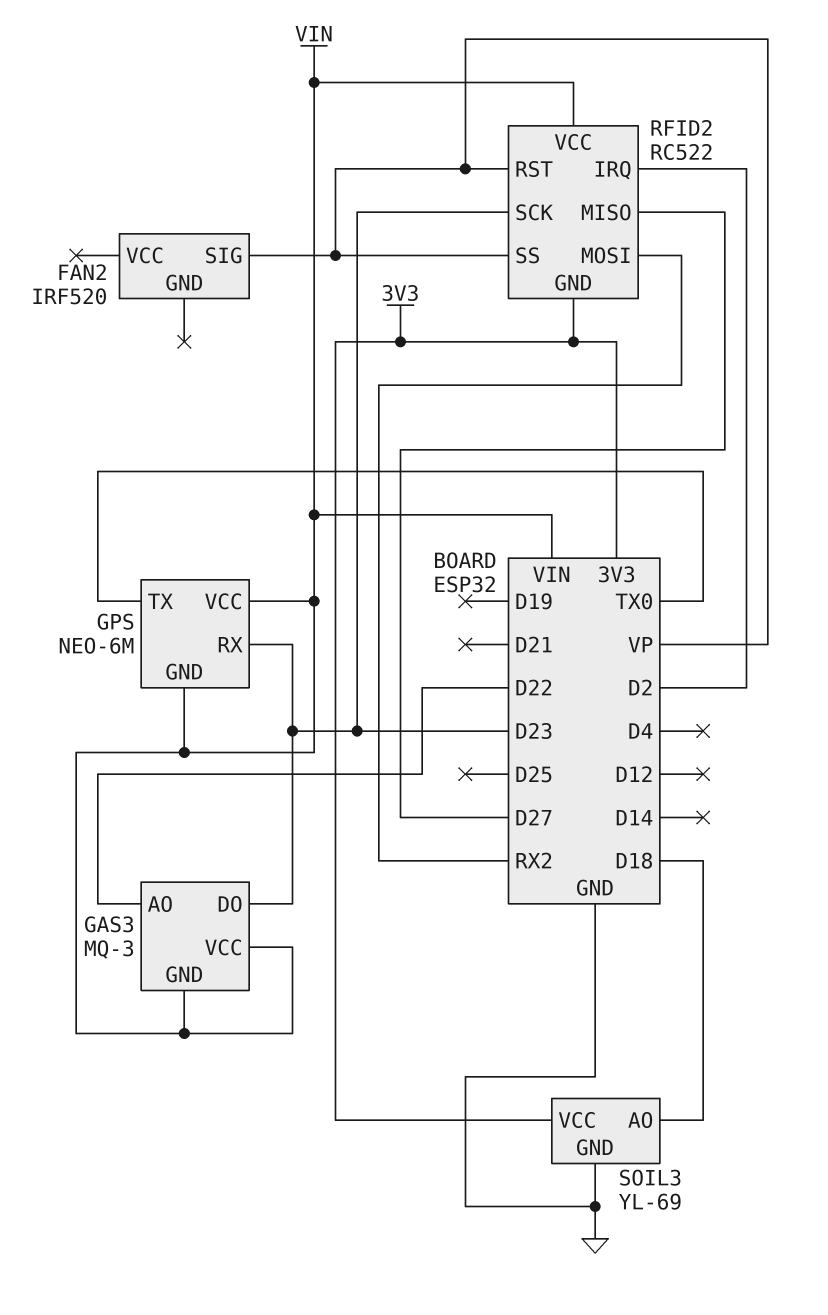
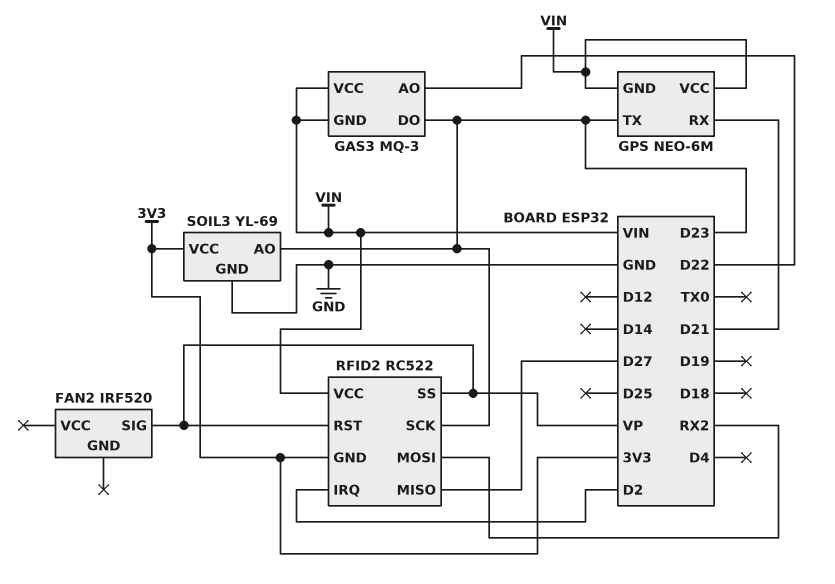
GPS pin RX: D23 -> D21
GPS pin TX: TX0 -> D23
SOIL3 pin AO: D18 -> D23

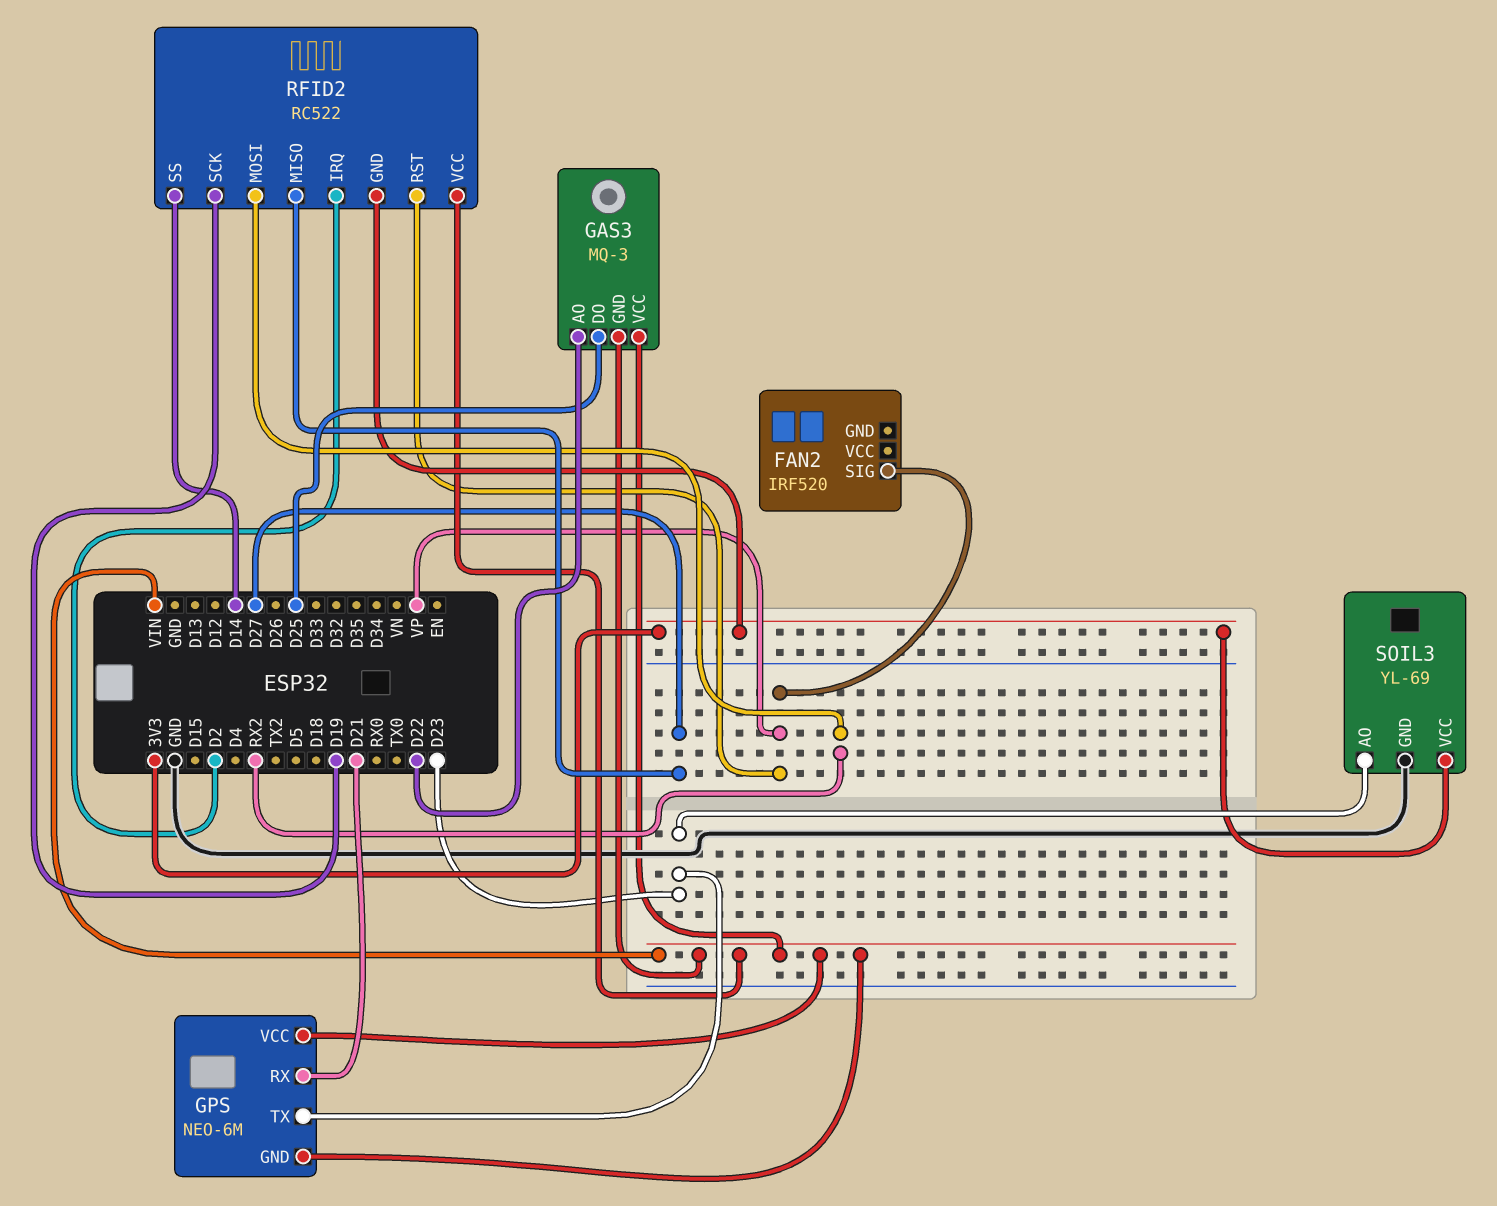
GAS3 pin DO: D23 -> D25
RFID2 pin SCK: D23 -> D19
RFID2 pin SS: VP -> D14

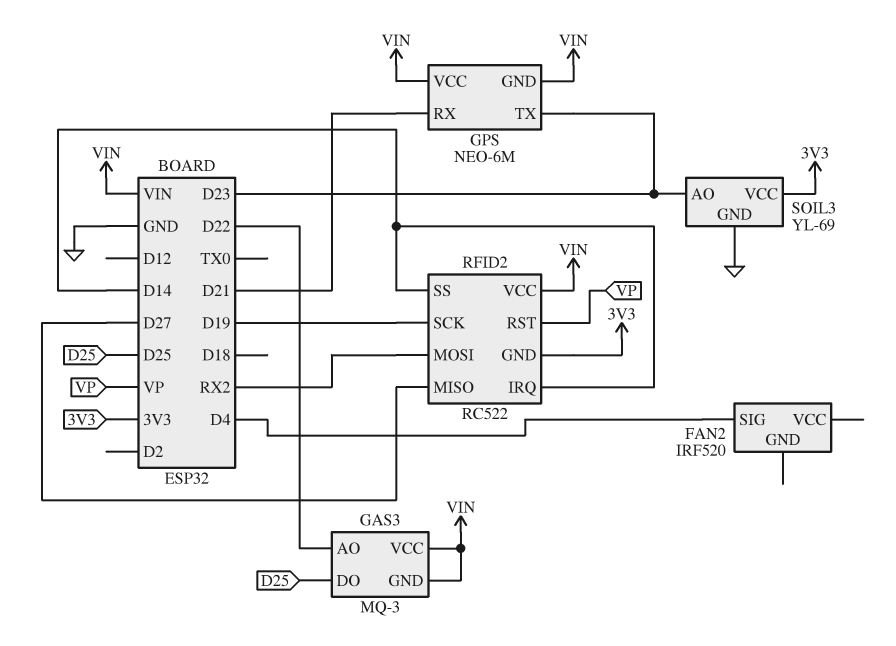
FAN2 pin SIG: VP -> D4
RFID2 pin IRQ: D2 -> D14

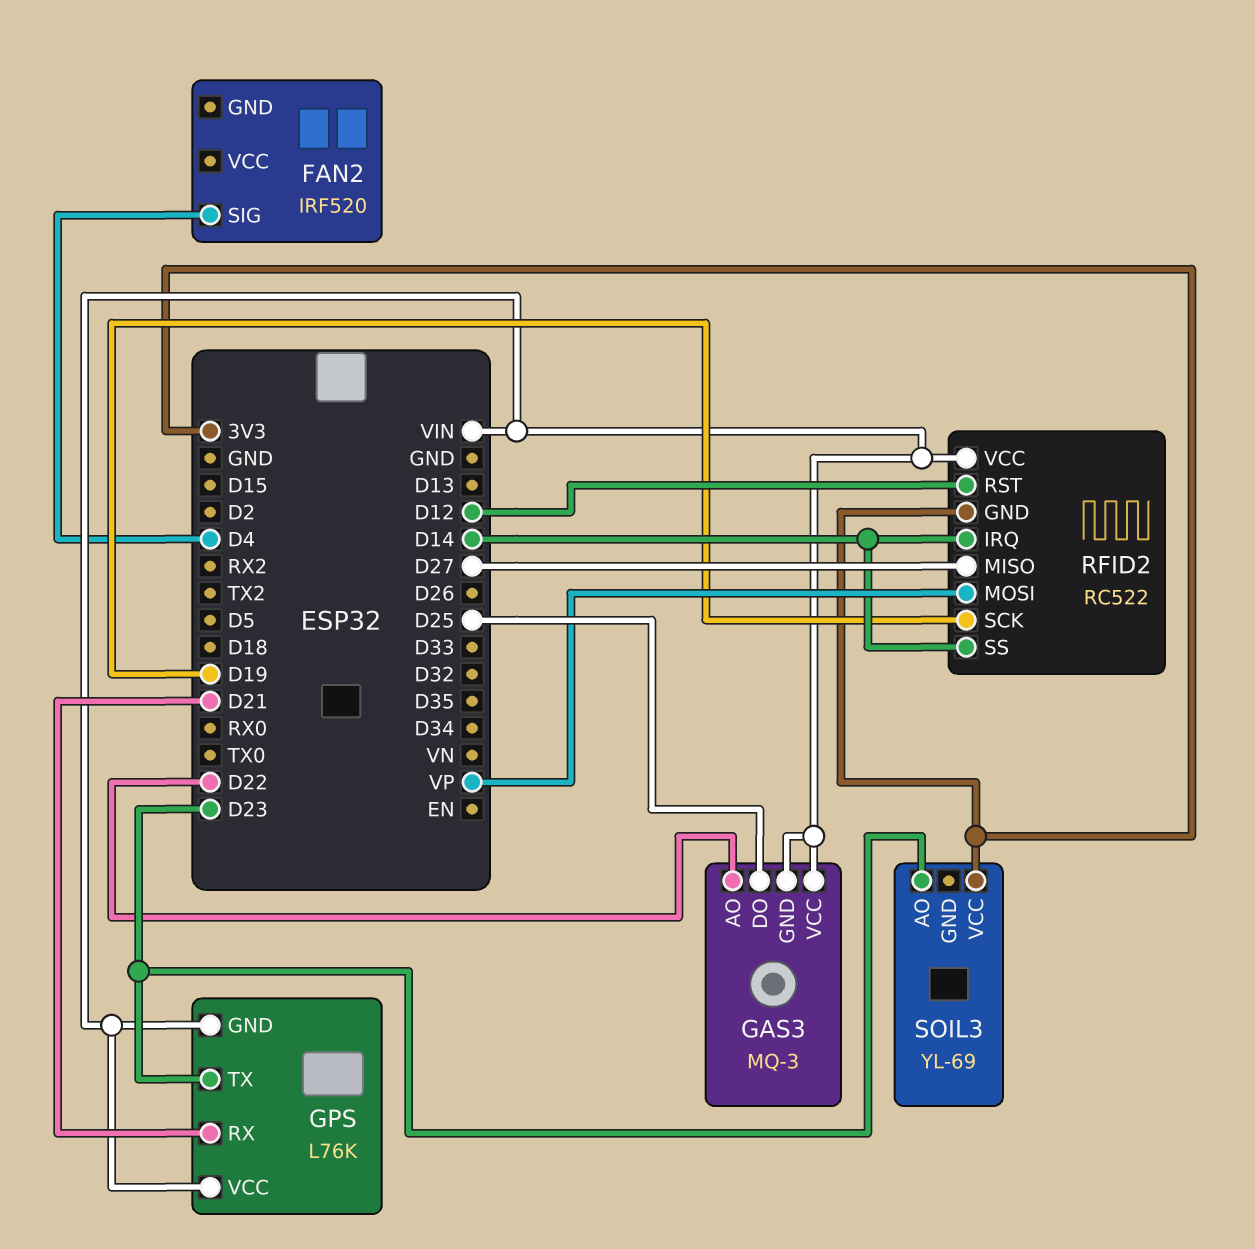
GPS: NEO-6M -> L76K
RFID2 pin MOSI: RX2 -> VP
RFID2 pin RST: VP -> D12
SOIL3 pin GND: GND -> none

